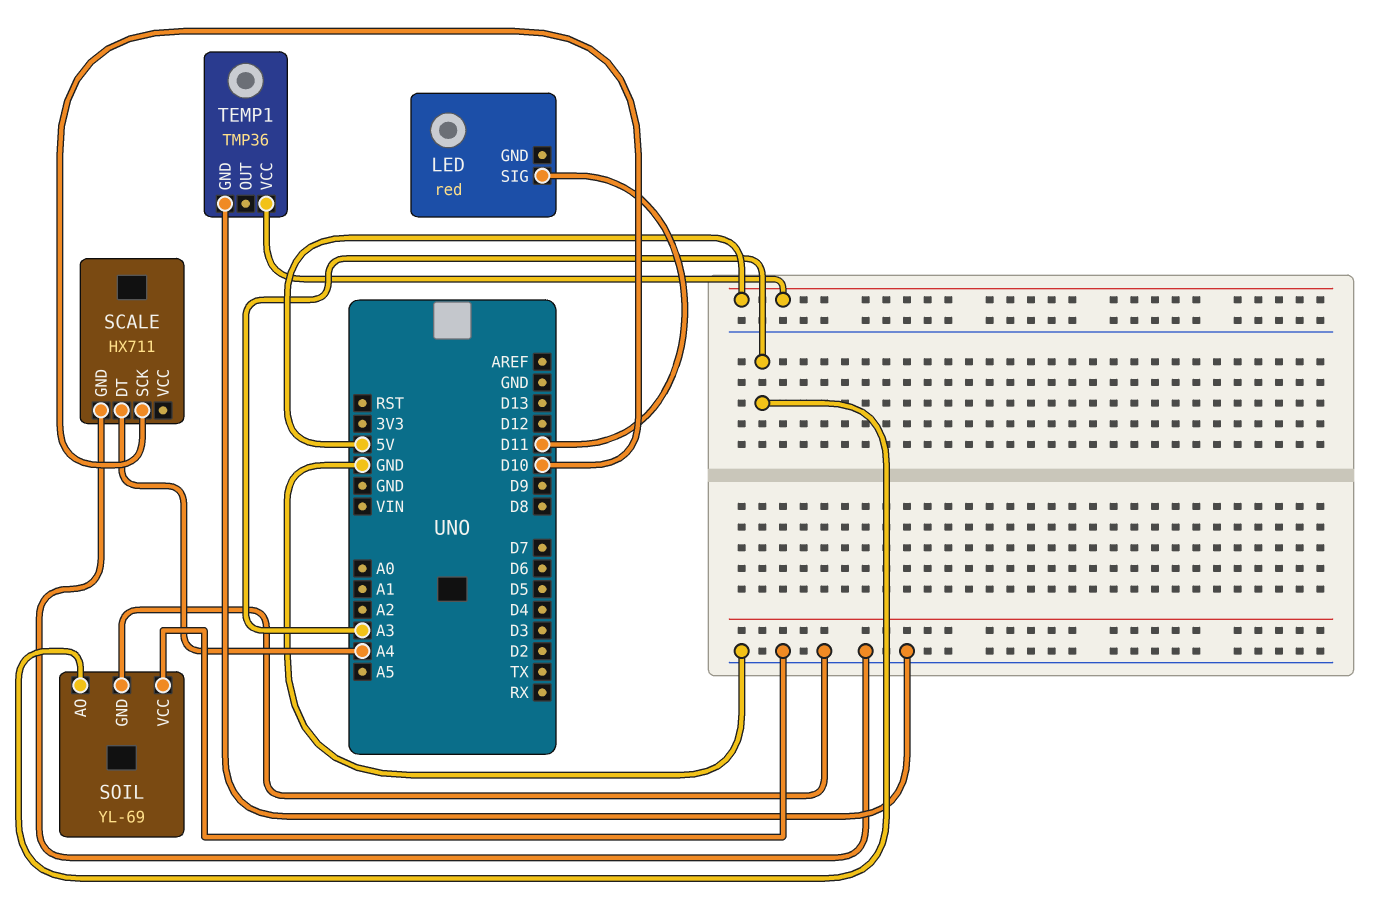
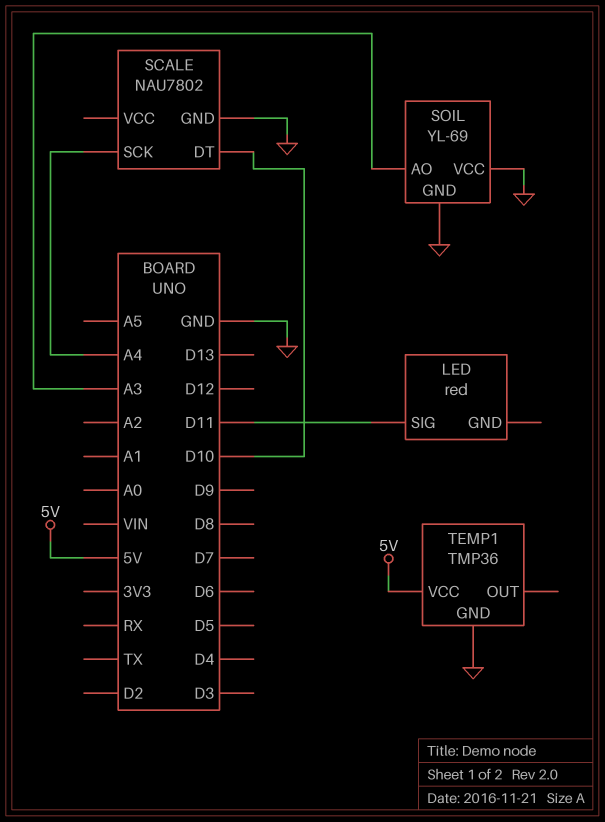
SCALE: HX711 -> NAU7802
SCALE pin DT: A4 -> D10
SCALE pin SCK: D10 -> A4

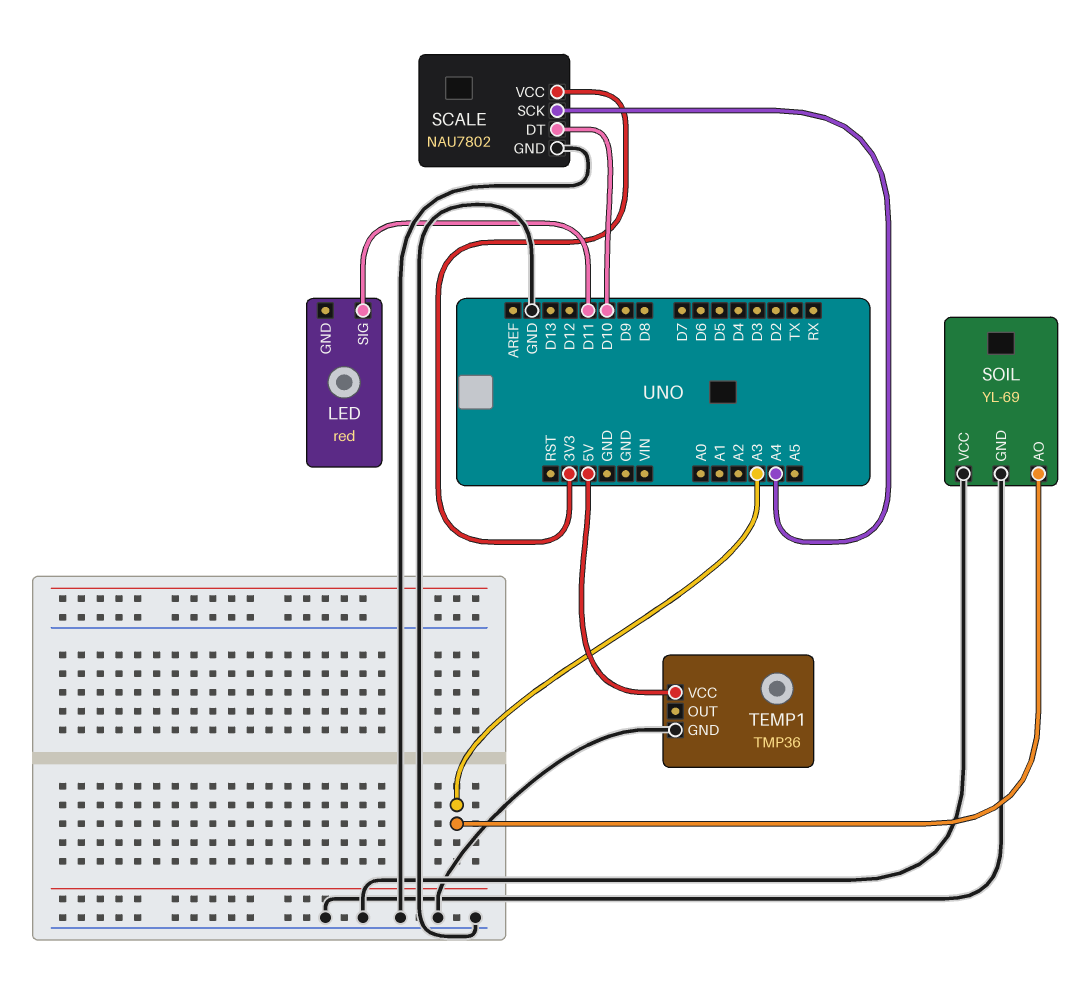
SCALE pin VCC: none -> 3V3

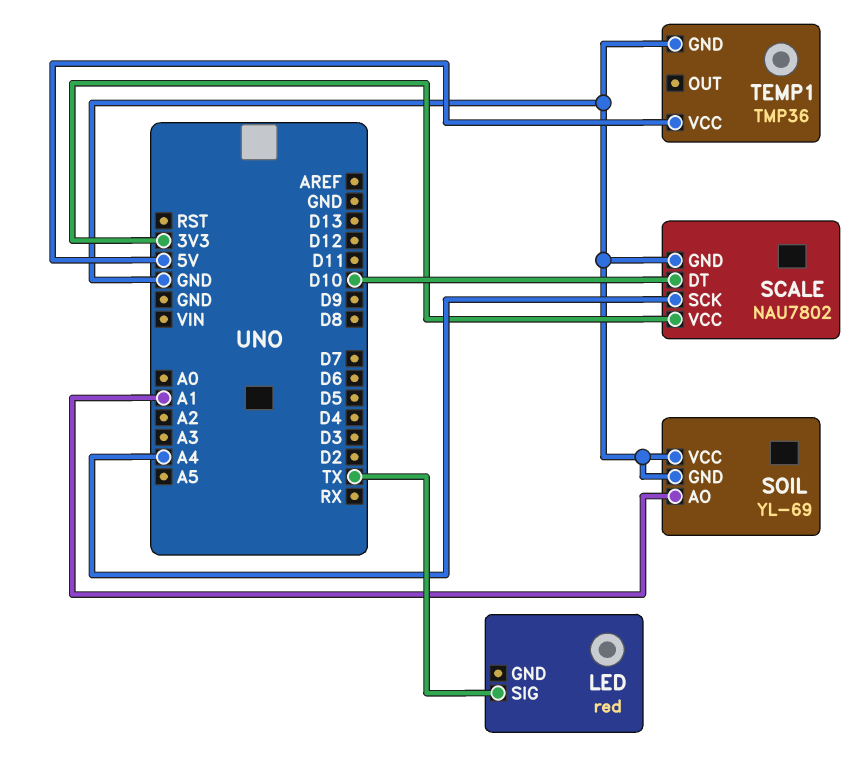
LED pin SIG: D11 -> TX
SOIL pin AO: A3 -> A1

